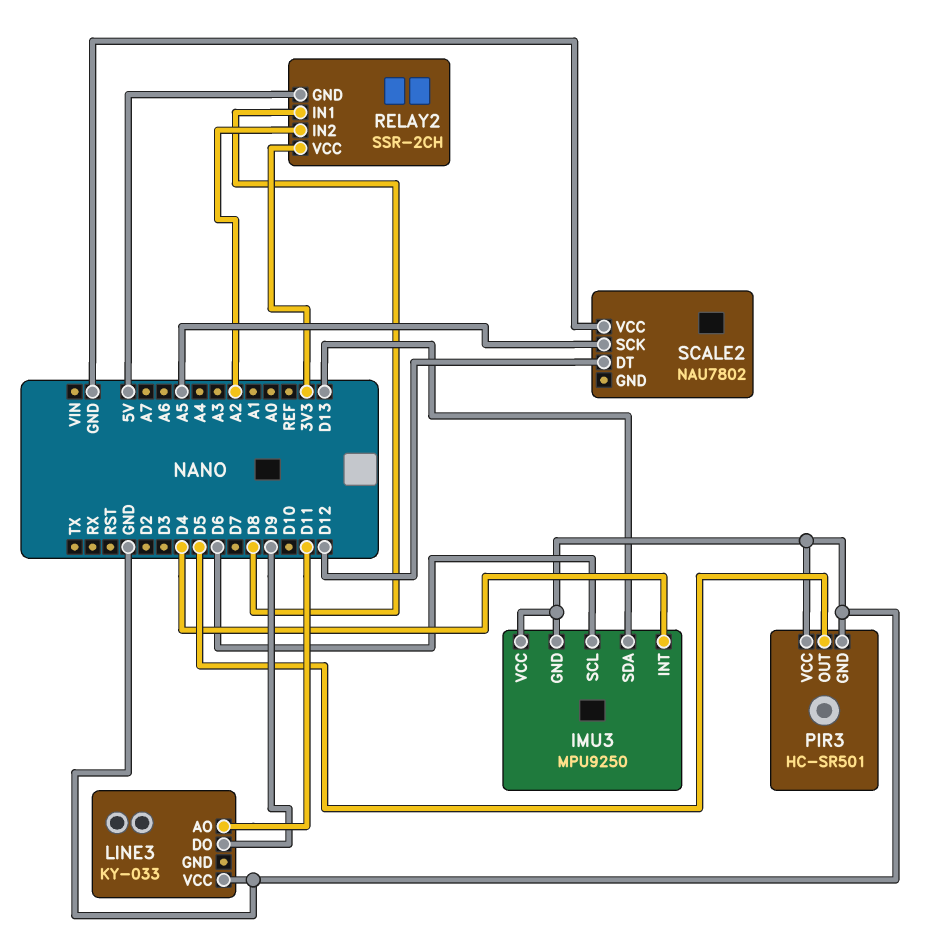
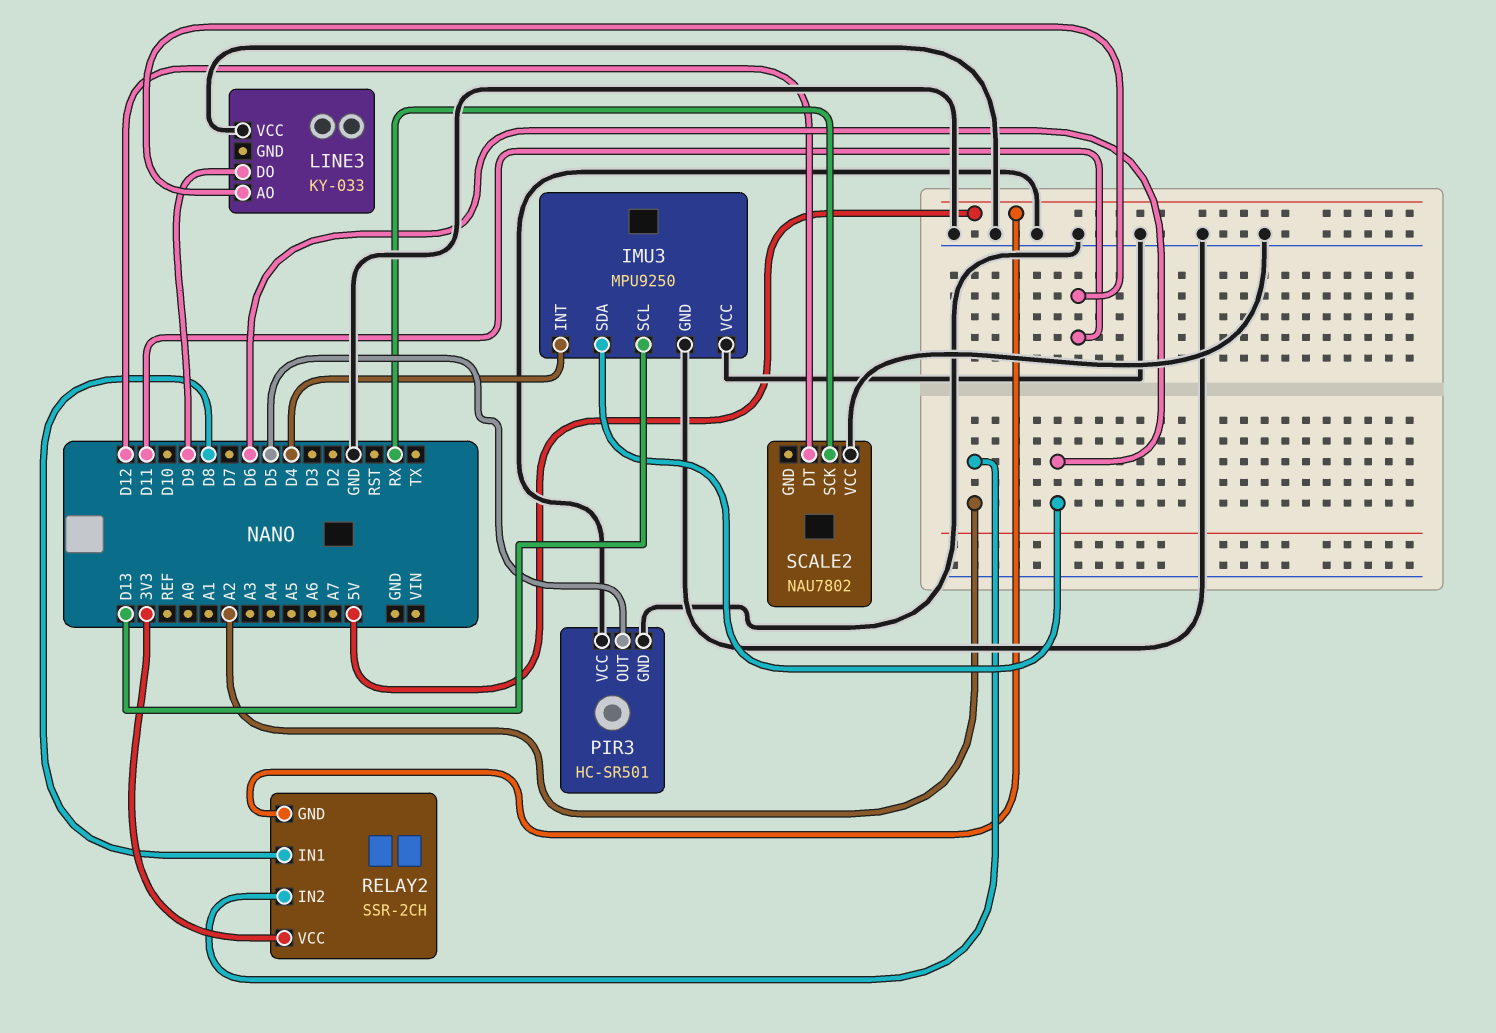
IMU3 pin SCL: D6 -> D13
IMU3 pin SDA: D13 -> D6
SCALE2 pin SCK: A5 -> RX

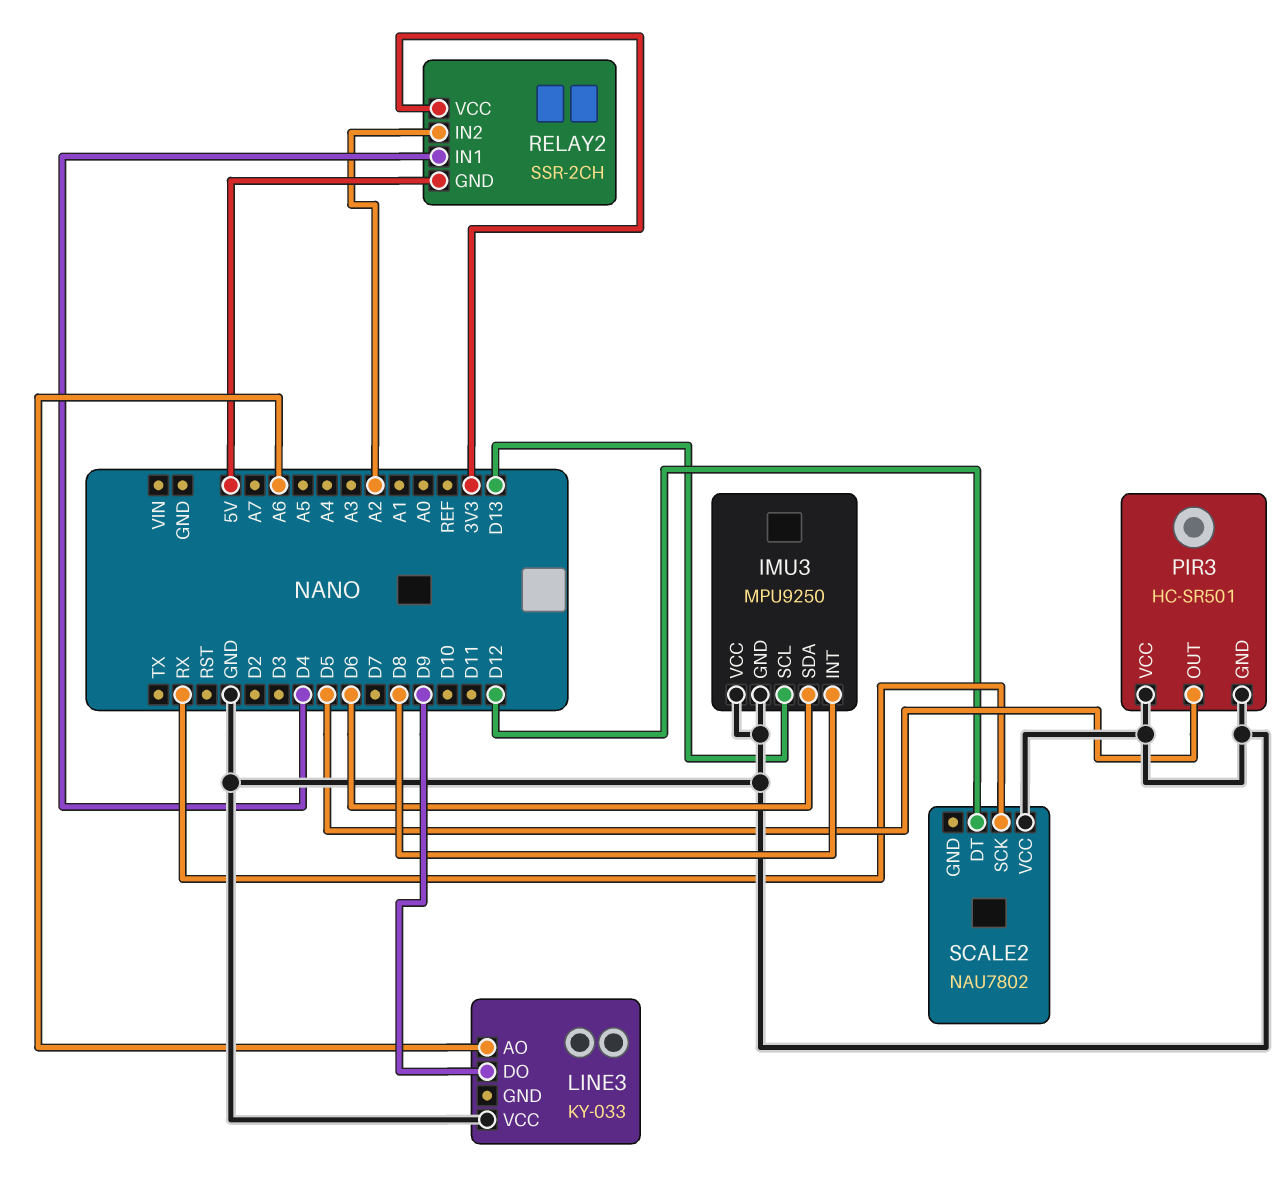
IMU3 pin INT: D4 -> D8
LINE3 pin AO: D11 -> A6
RELAY2 pin IN1: D8 -> D4

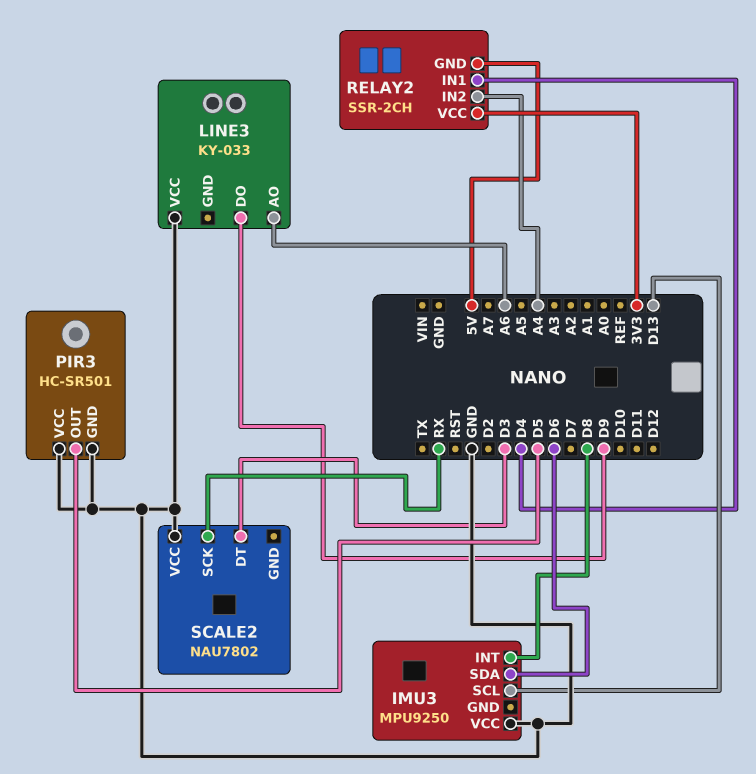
IMU3 pin GND: GND -> none
RELAY2 pin IN2: A2 -> A4
SCALE2 pin DT: D12 -> D3

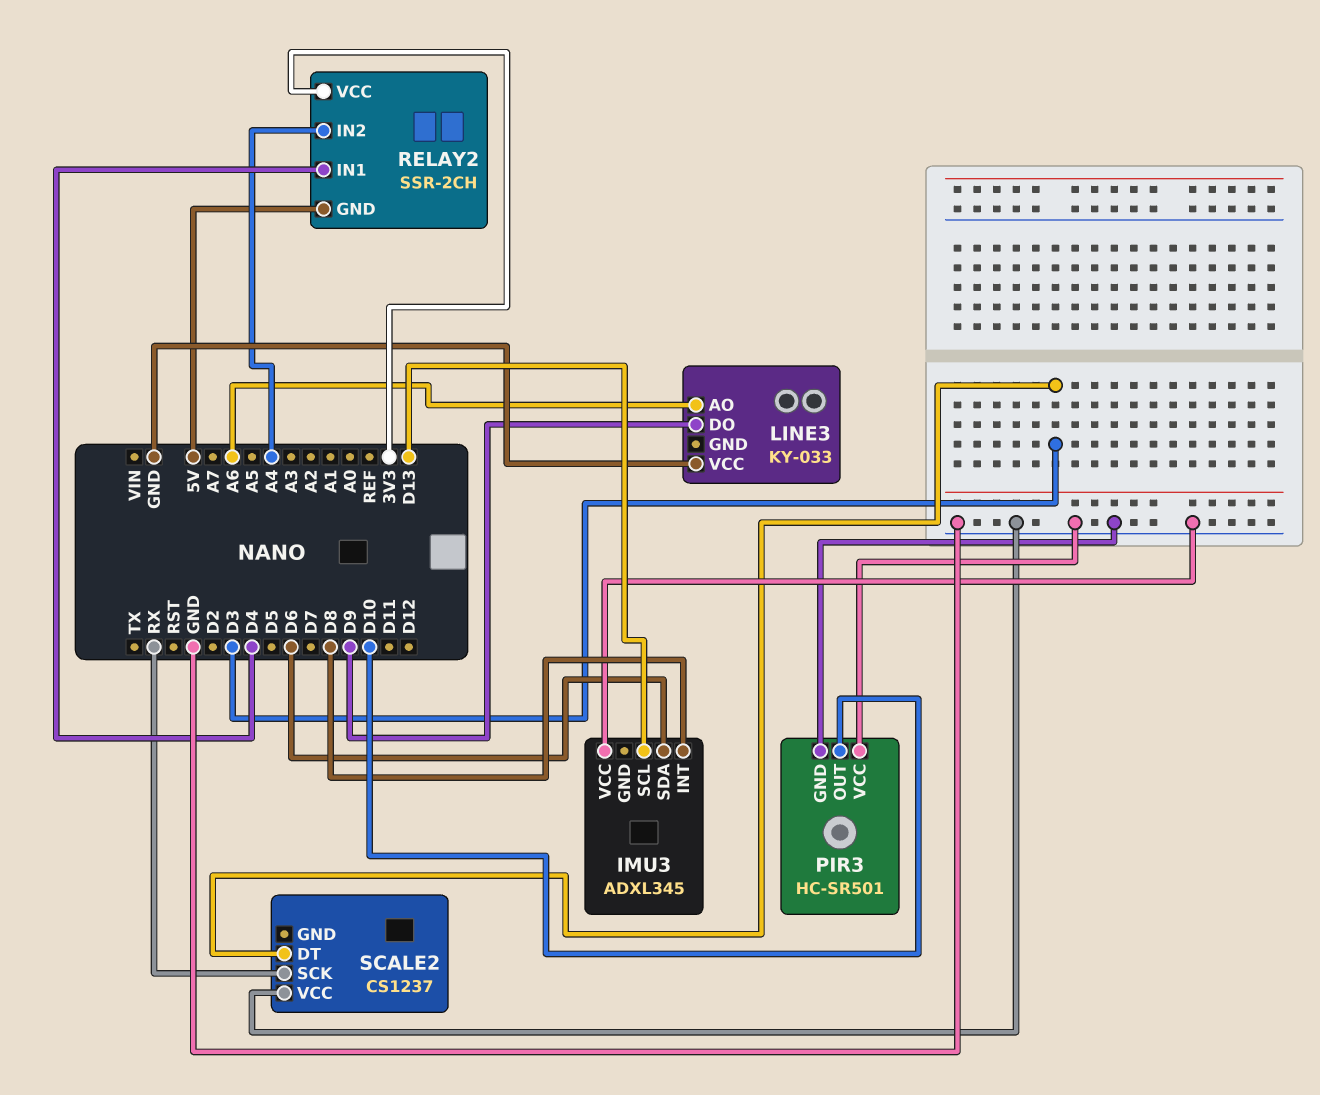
IMU3: MPU9250 -> ADXL345
PIR3 pin OUT: D5 -> D10
SCALE2: NAU7802 -> CS1237

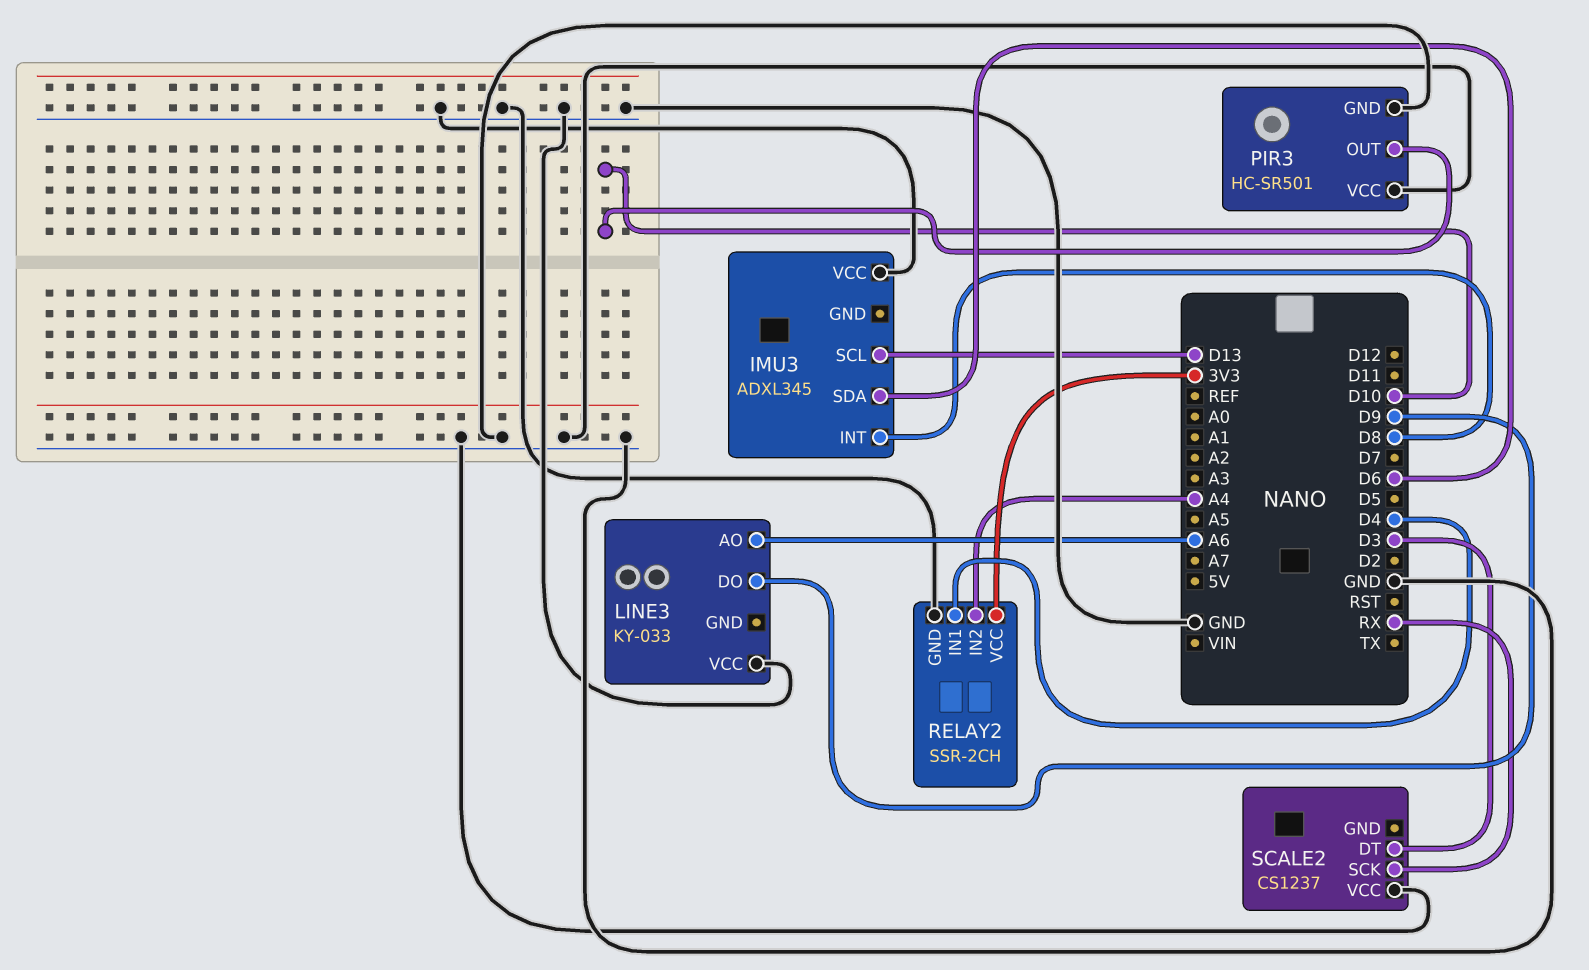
RELAY2 pin GND: 5V -> GND

